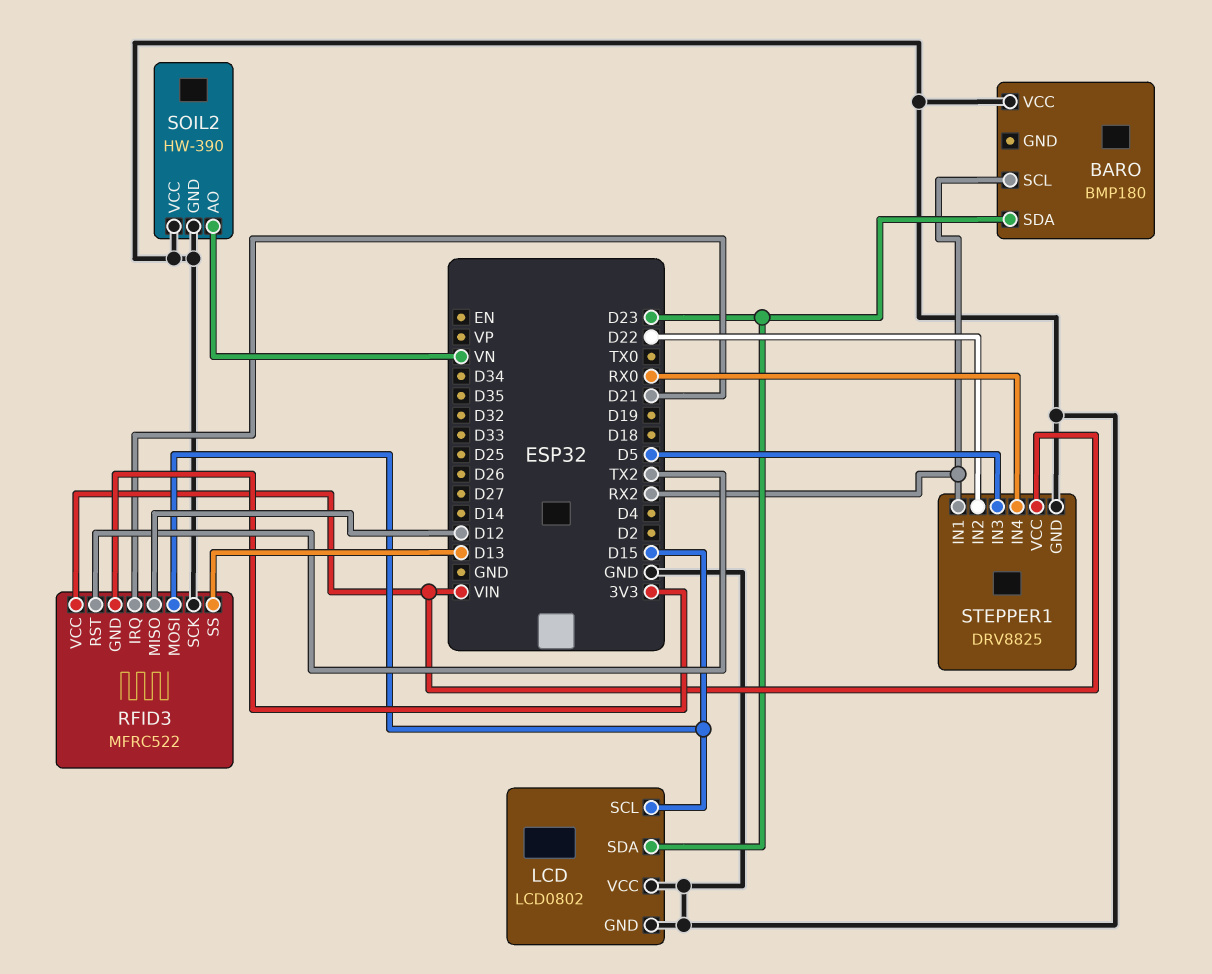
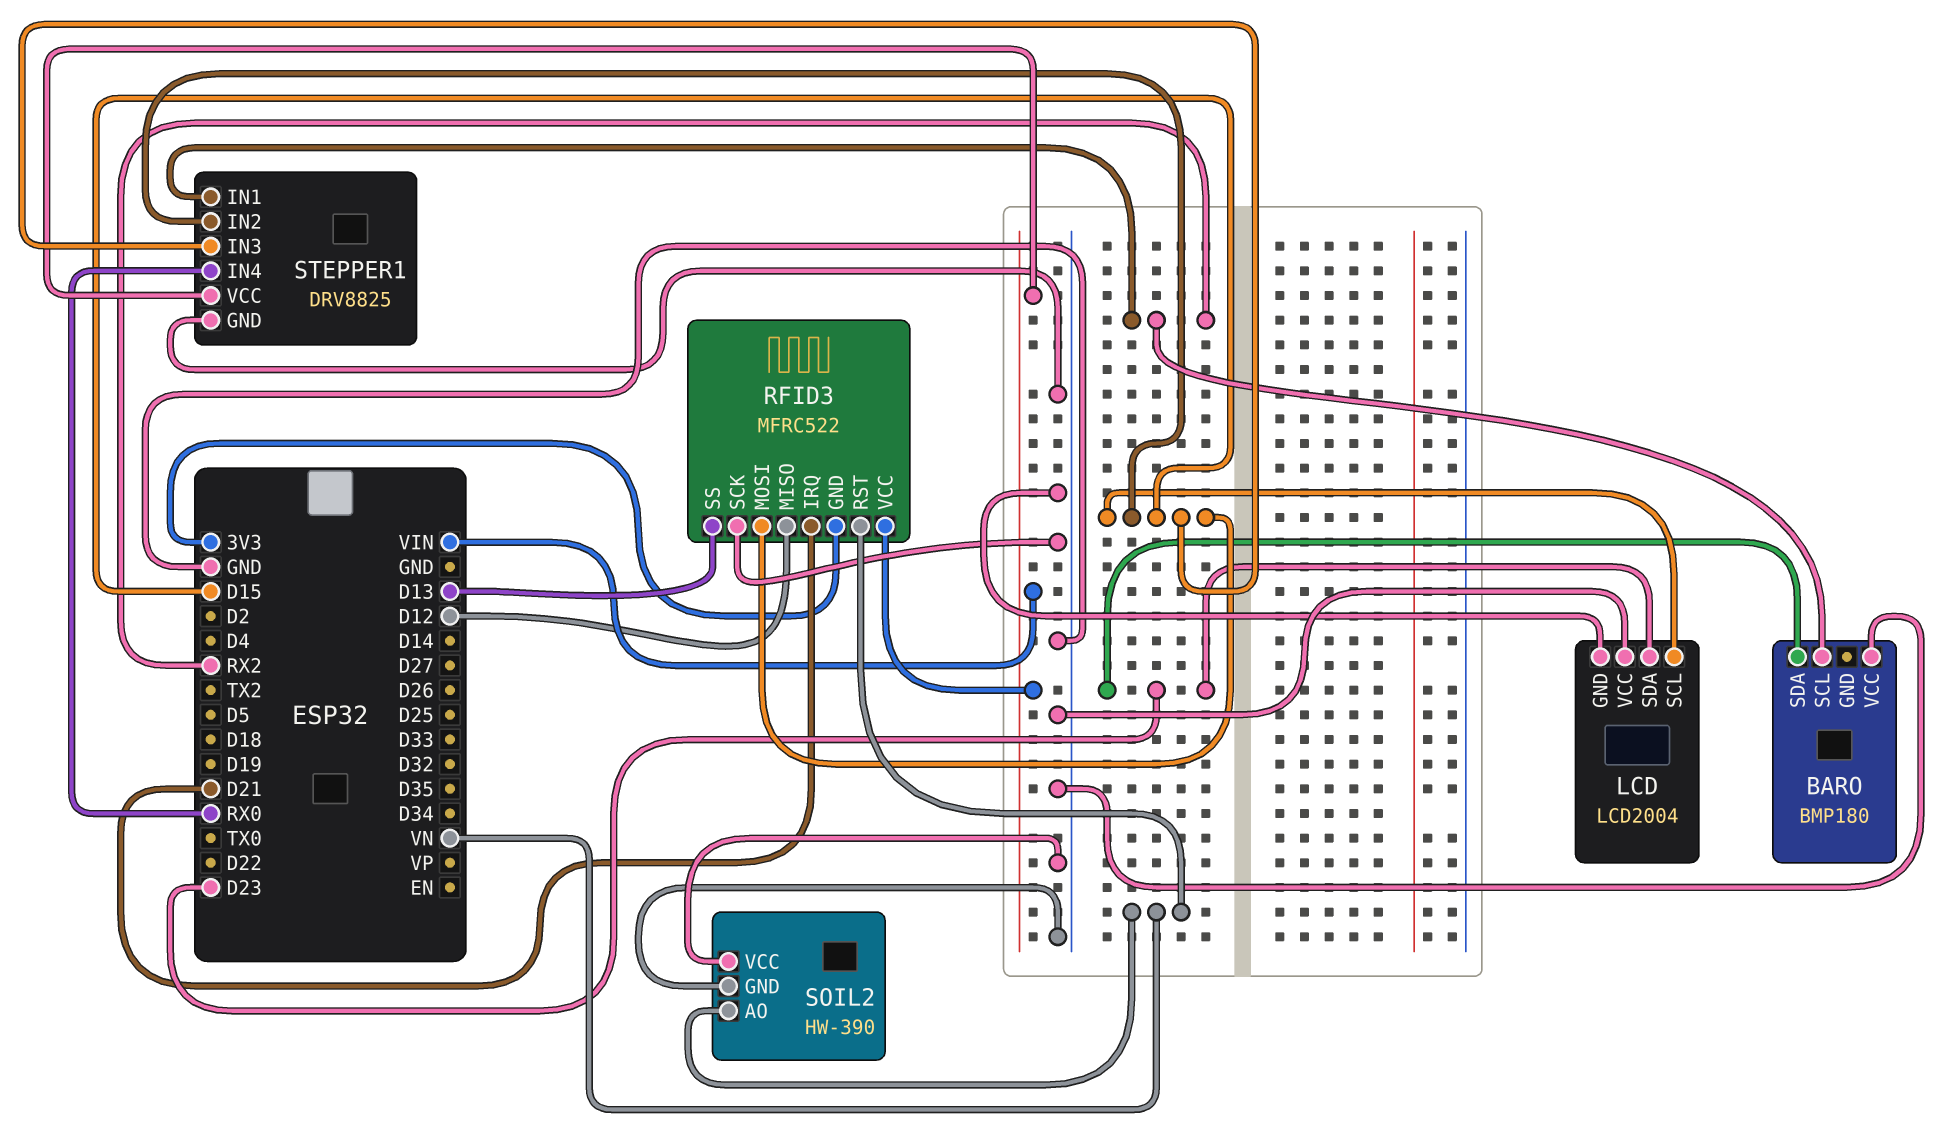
LCD: LCD0802 -> LCD2004
RFID3 pin RST: TX2 -> VN
STEPPER1 pin IN2: D22 -> D15
STEPPER1 pin IN3: D5 -> D15

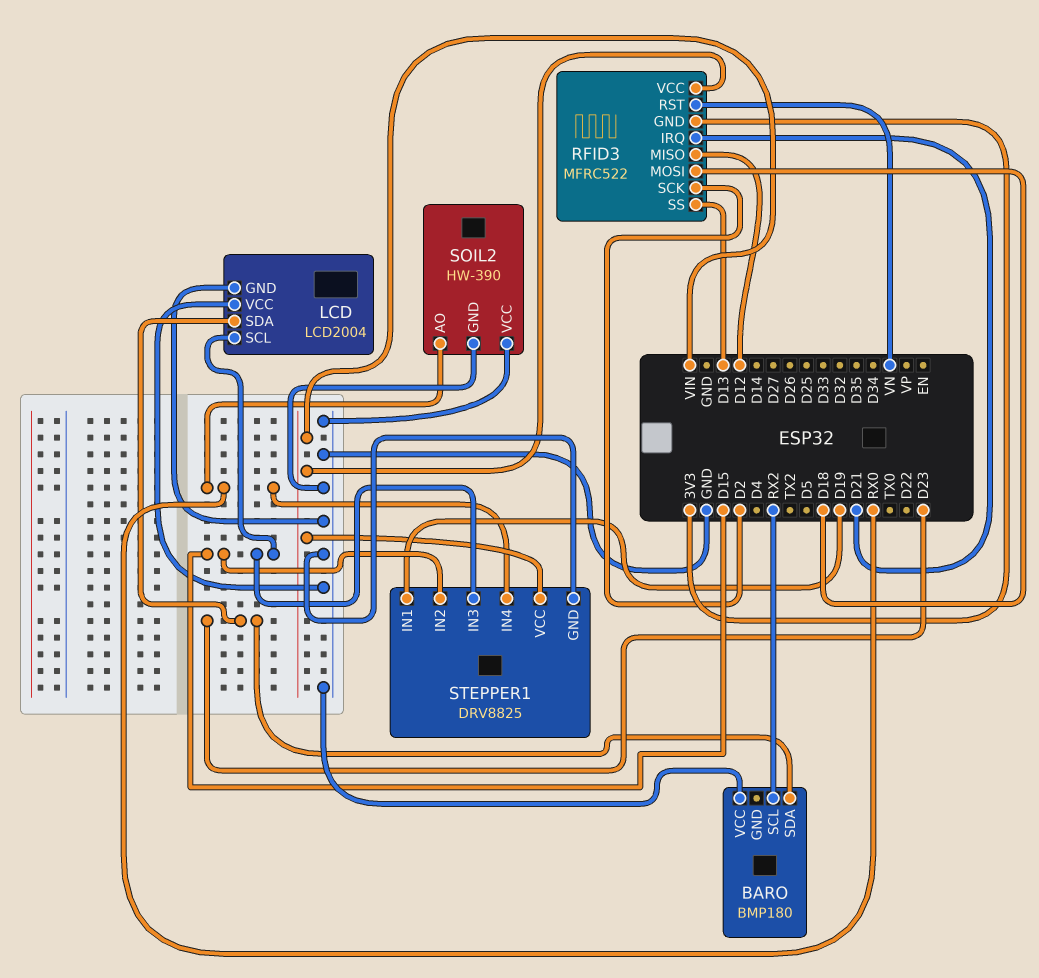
RFID3 pin MOSI: D15 -> D18
RFID3 pin SCK: GND -> D2
SOIL2 pin AO: VN -> RX0
STEPPER1 pin IN1: RX2 -> D19

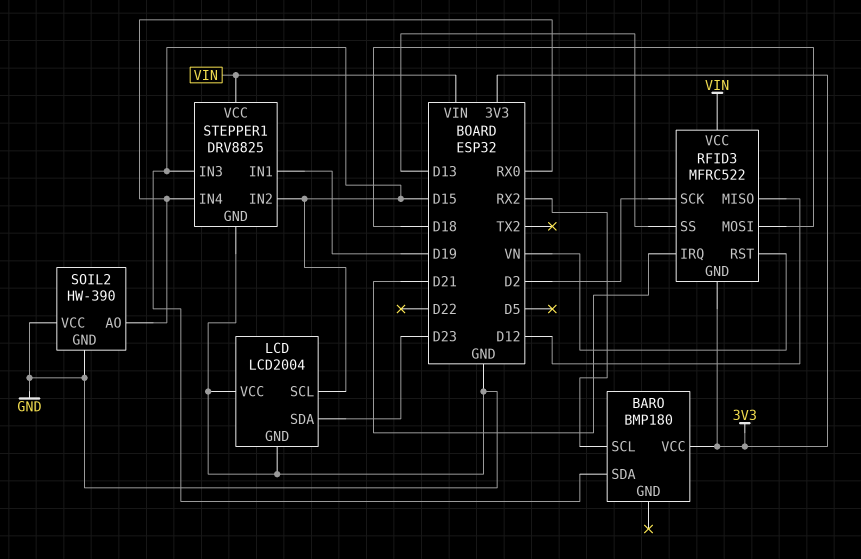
BARO pin SDA: D23 -> D15
BARO pin VCC: GND -> 3V3

